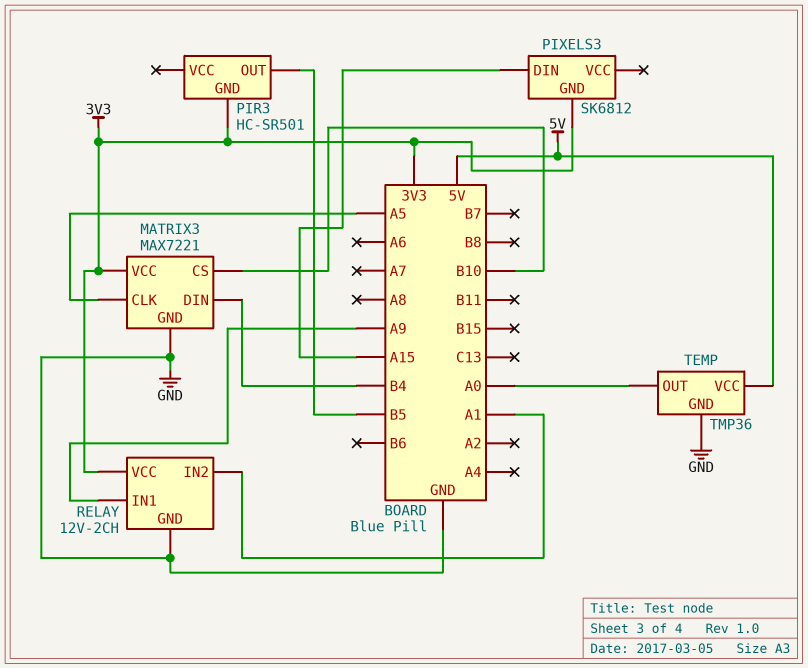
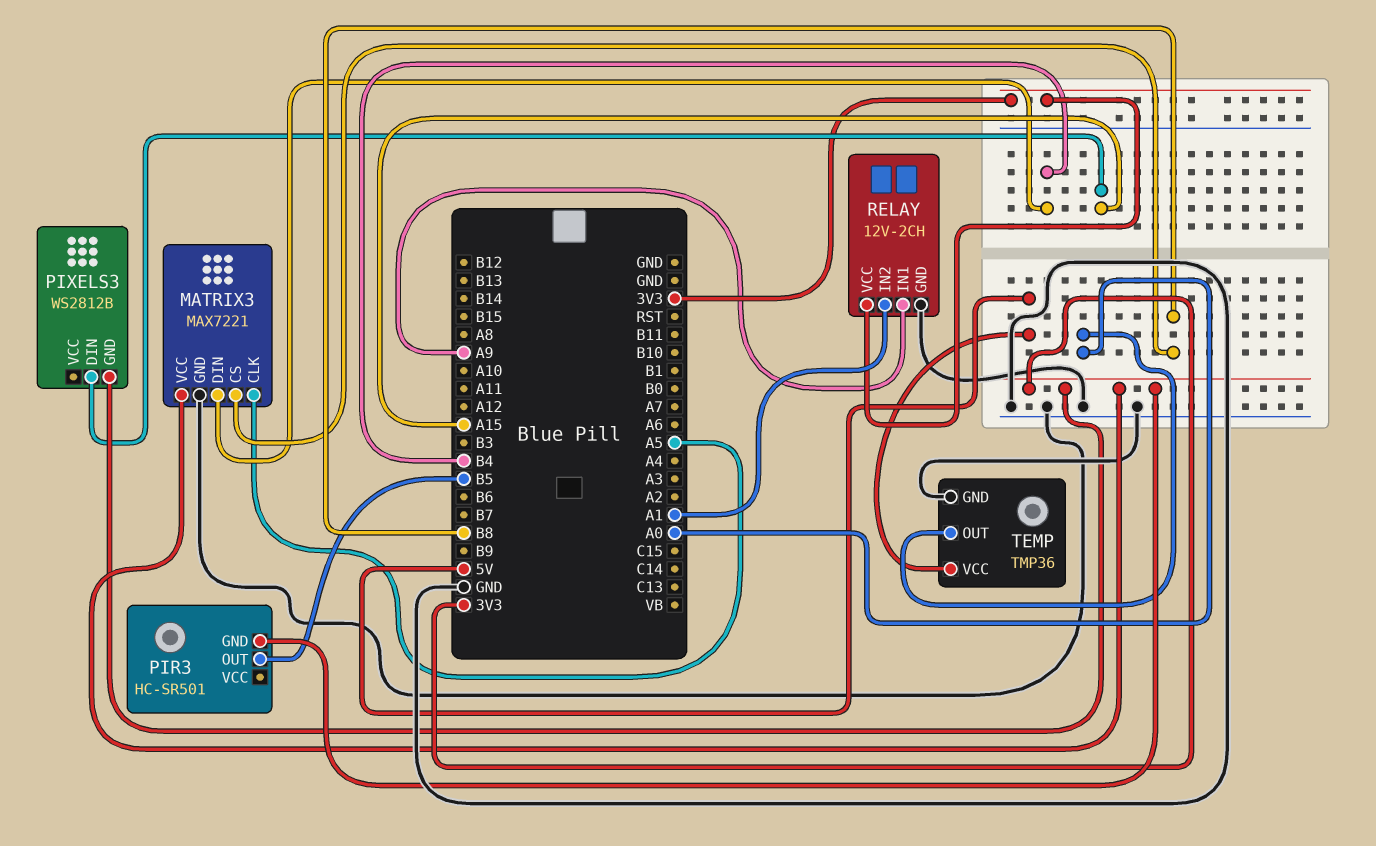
MATRIX3 pin CS: B10 -> B8
PIXELS3: SK6812 -> WS2812B

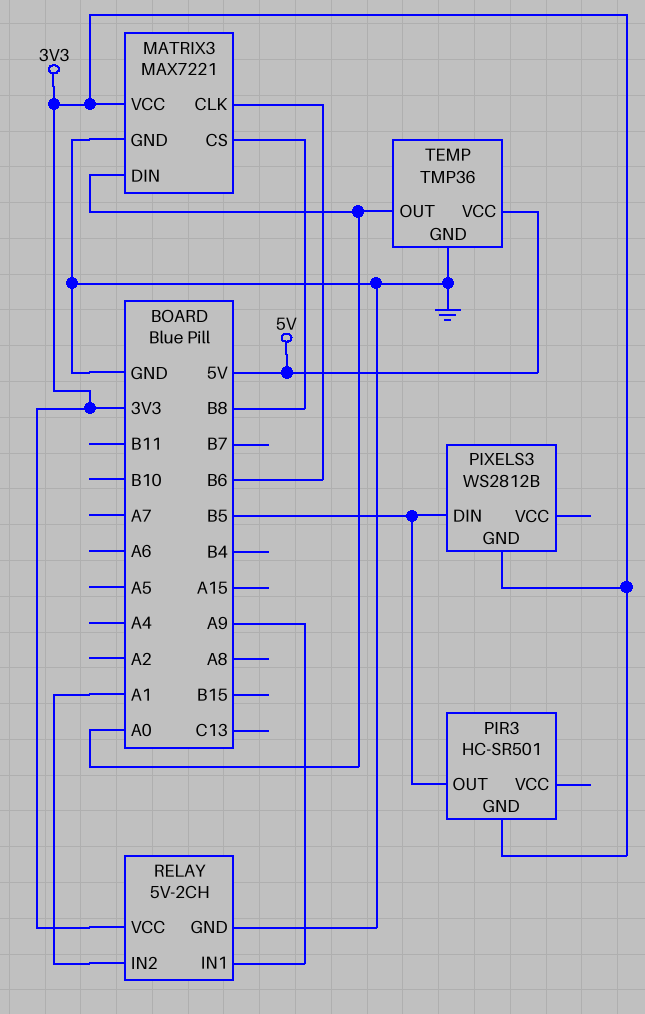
MATRIX3 pin CLK: A5 -> B6
MATRIX3 pin DIN: B4 -> A0
PIXELS3 pin DIN: A15 -> B5
RELAY: 12V-2CH -> 5V-2CH

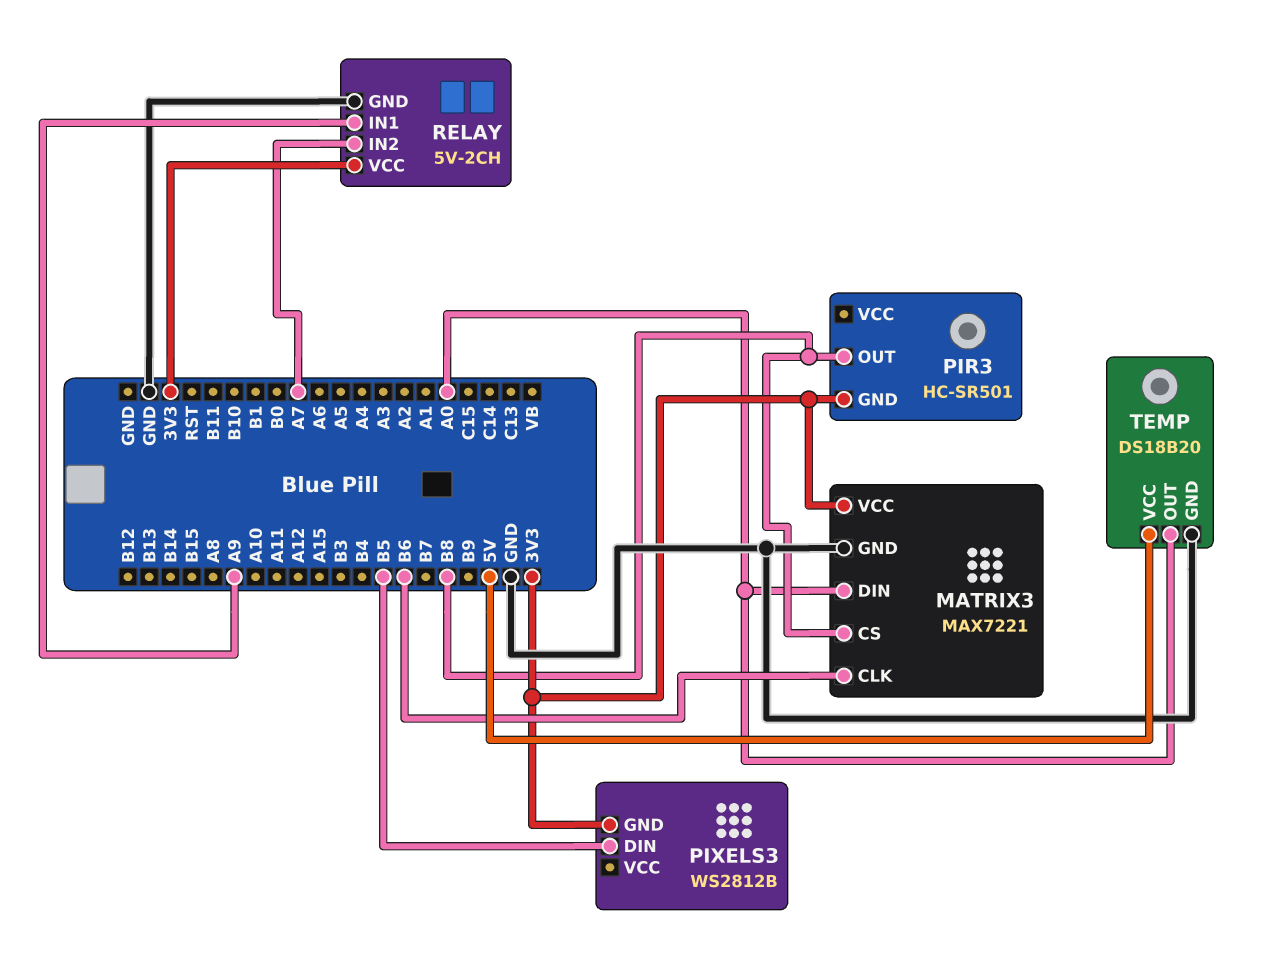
PIR3 pin OUT: B5 -> B8
RELAY pin IN2: A1 -> A7
TEMP: TMP36 -> DS18B20

